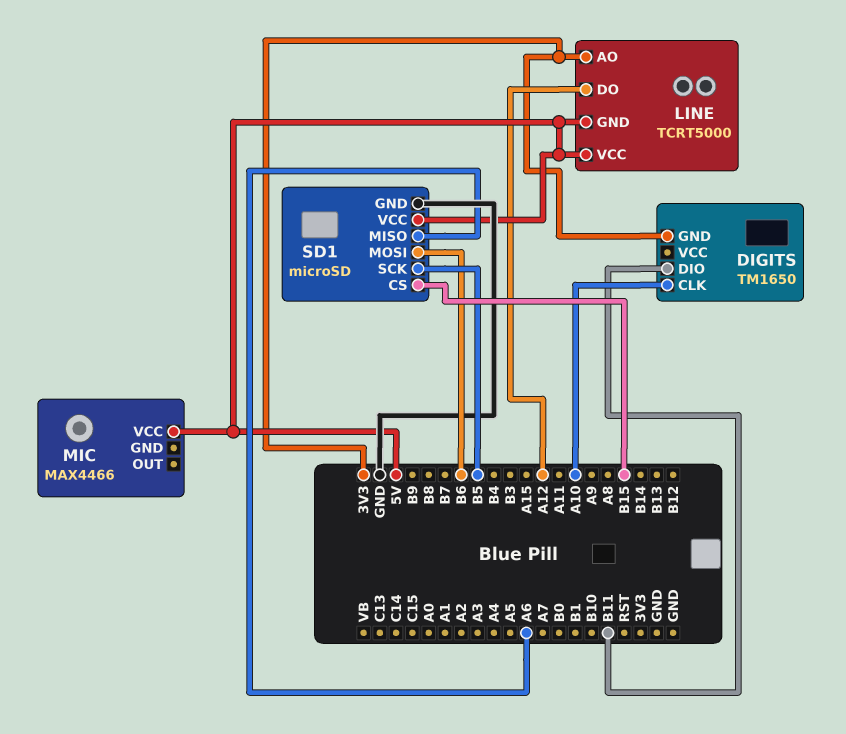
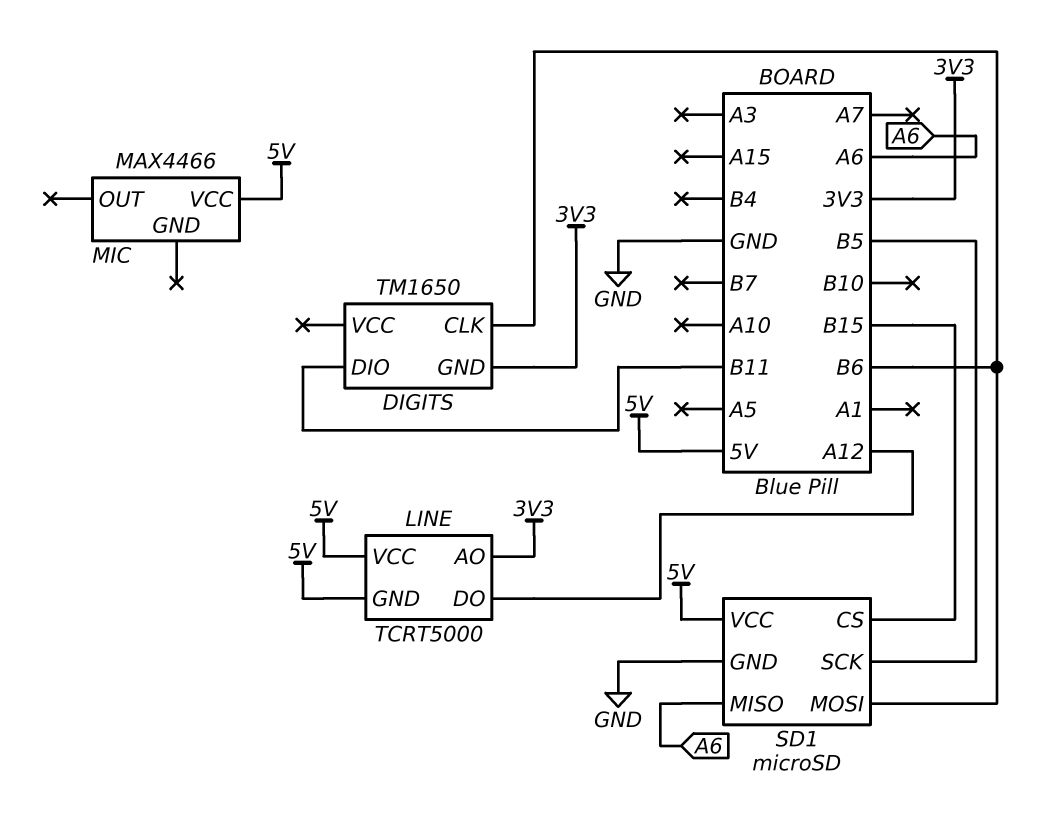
DIGITS pin CLK: A10 -> B6

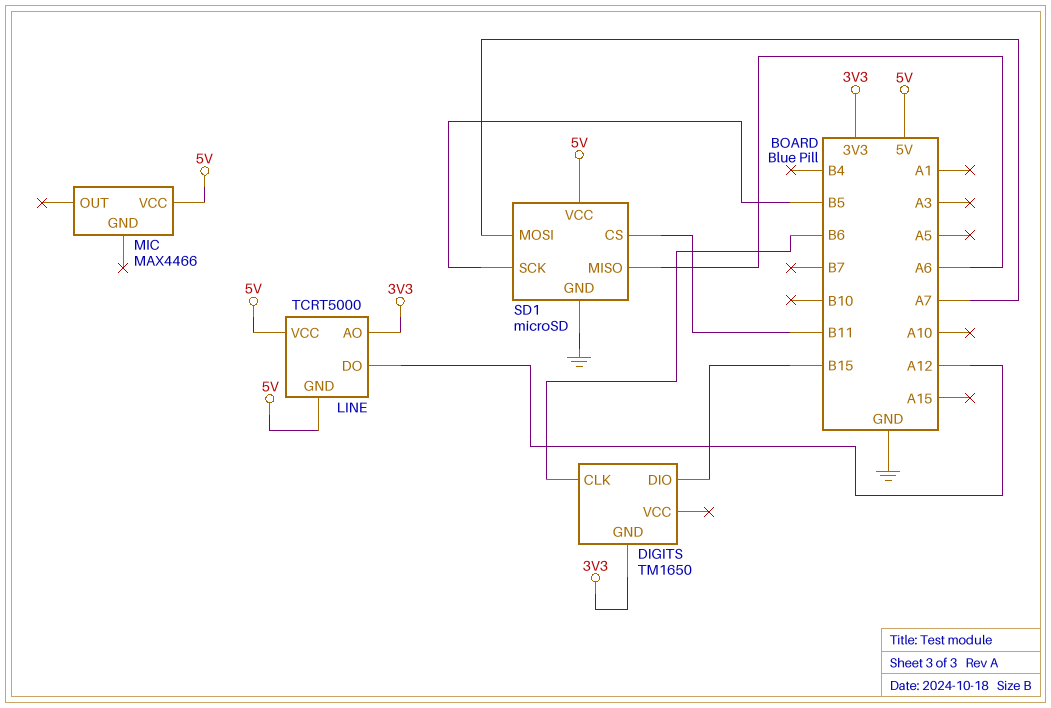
DIGITS pin DIO: B11 -> B15
SD1 pin CS: B15 -> B11
SD1 pin MOSI: B6 -> A7

